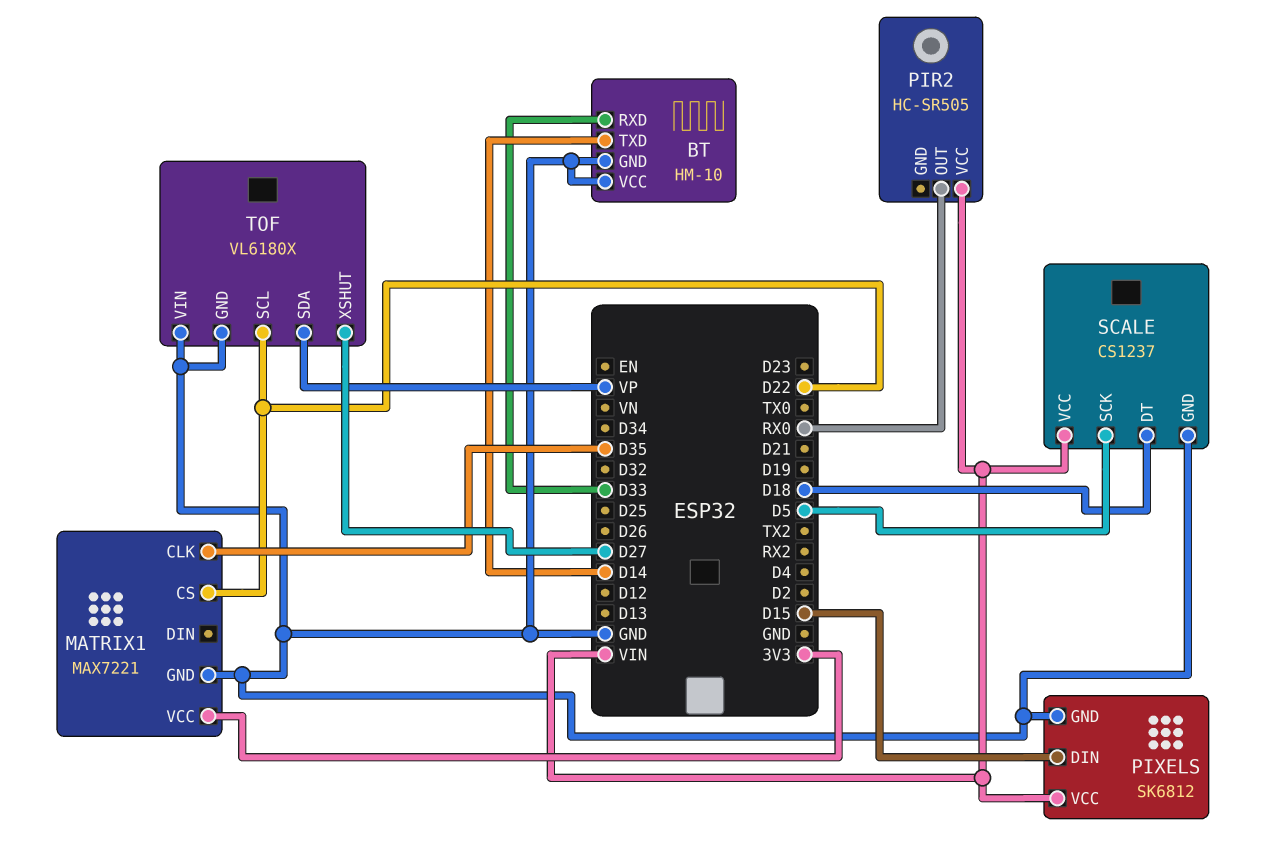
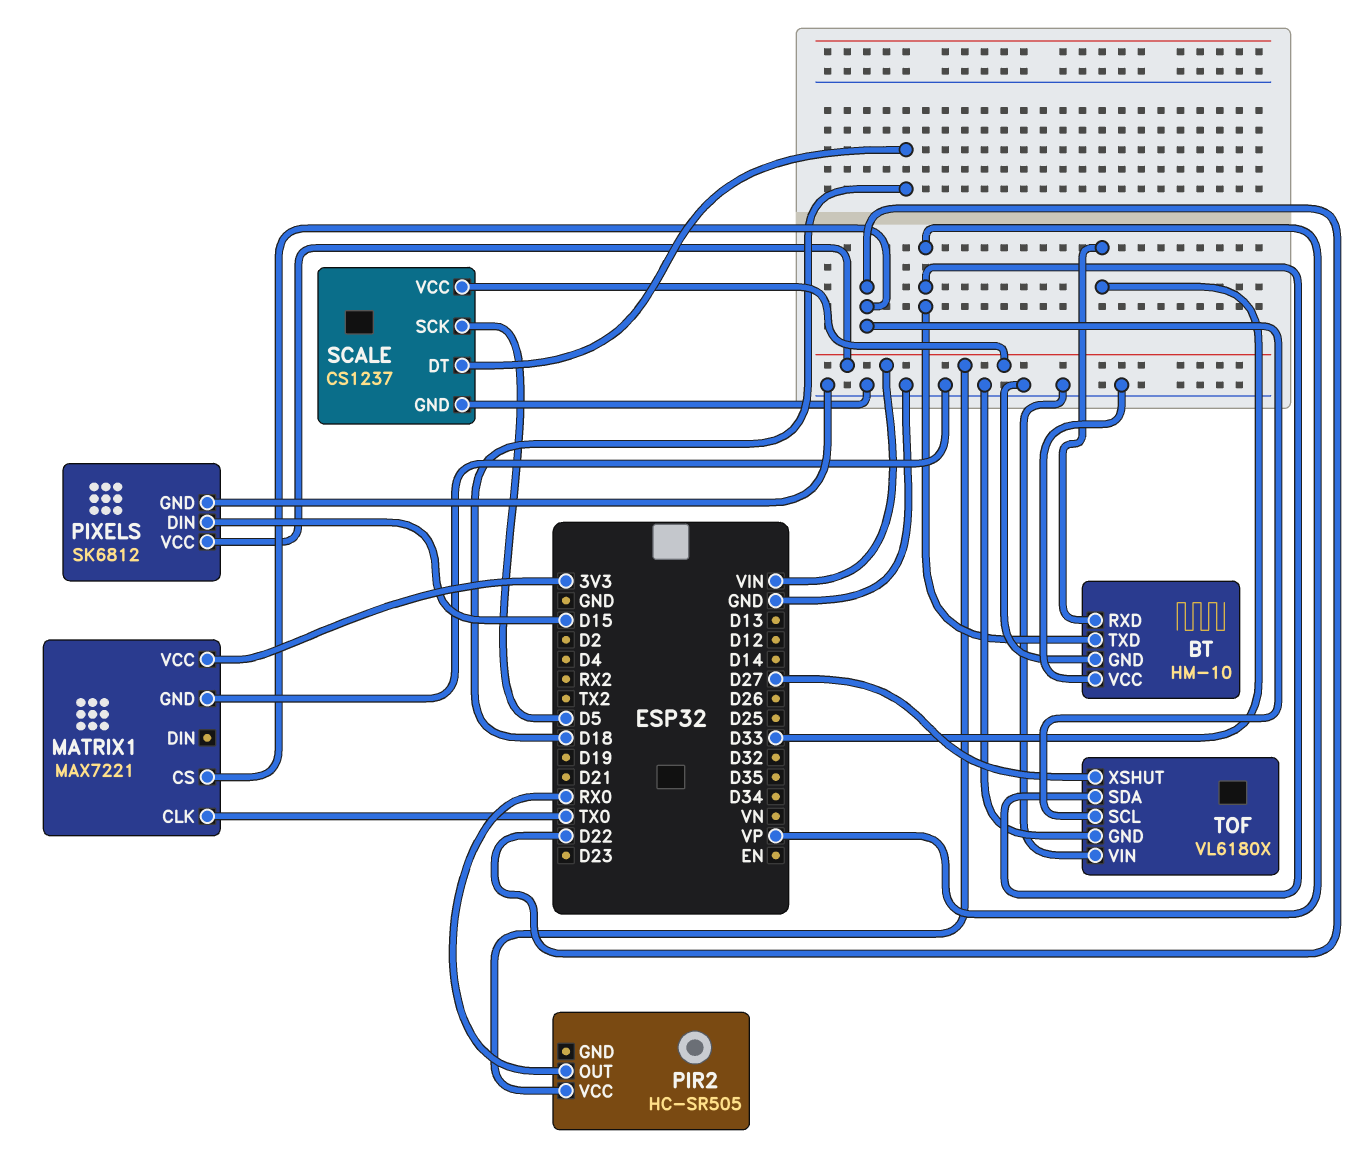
BT pin TXD: D14 -> VP
MATRIX1 pin CLK: D35 -> TX0

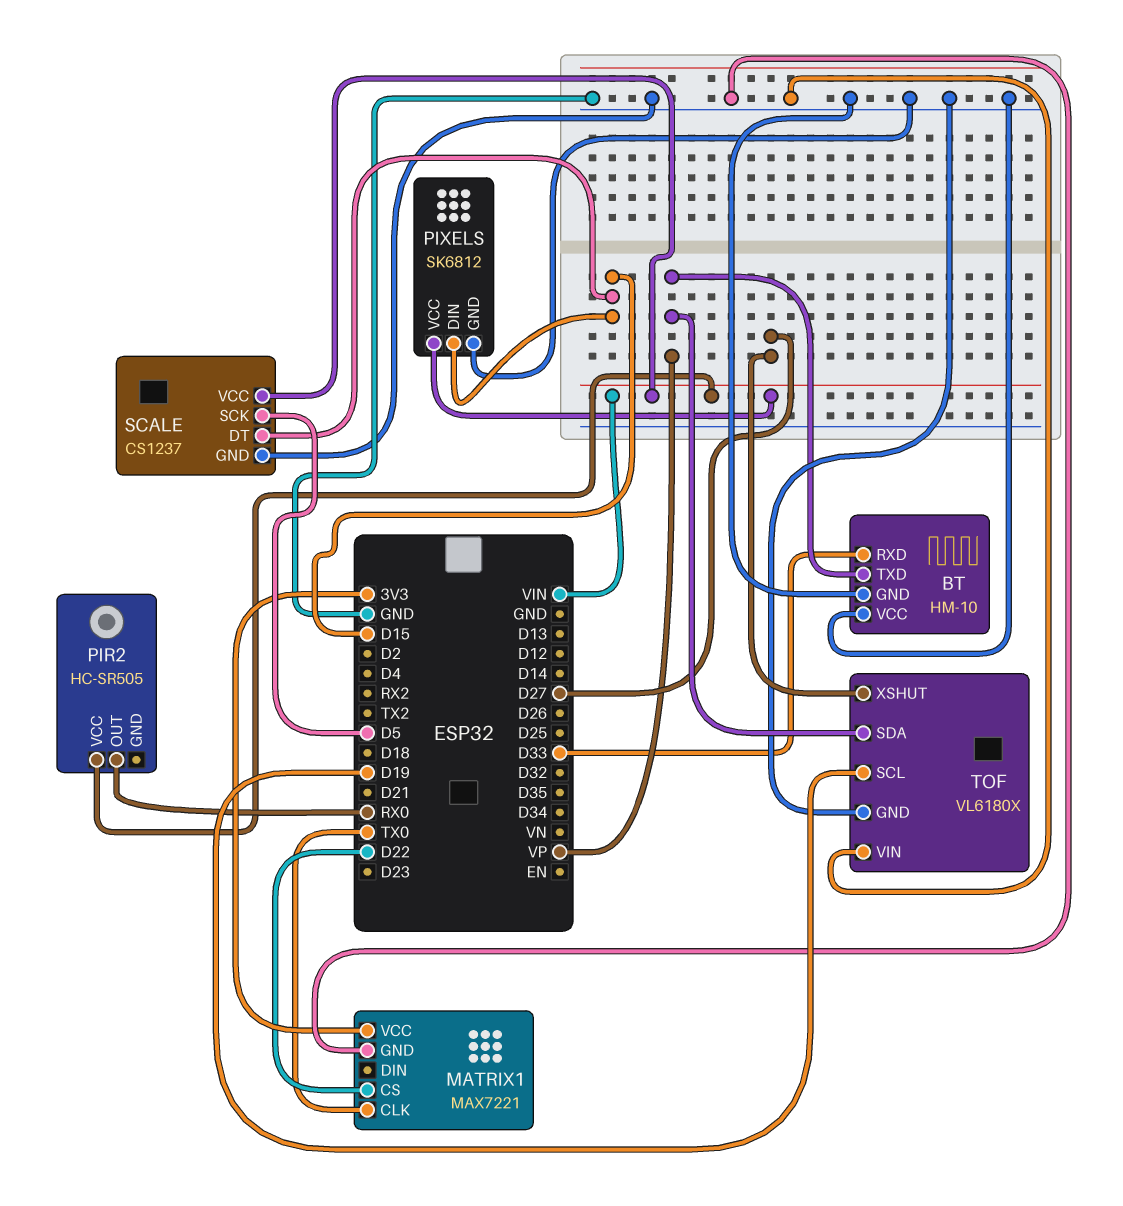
SCALE pin DT: D18 -> D15
TOF pin SCL: D22 -> D19

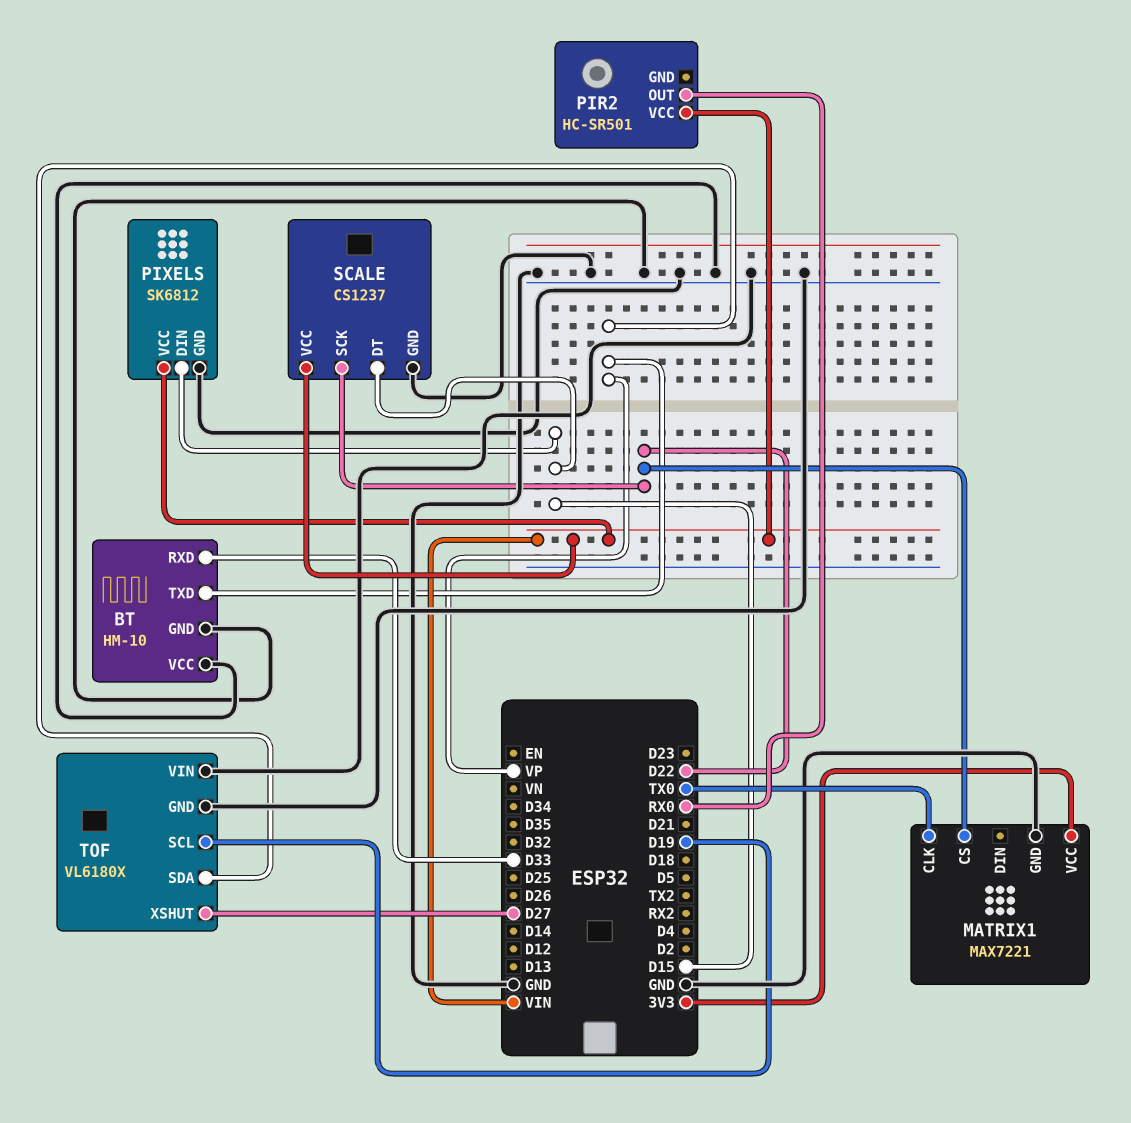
PIR2: HC-SR505 -> HC-SR501
SCALE pin SCK: D5 -> D22

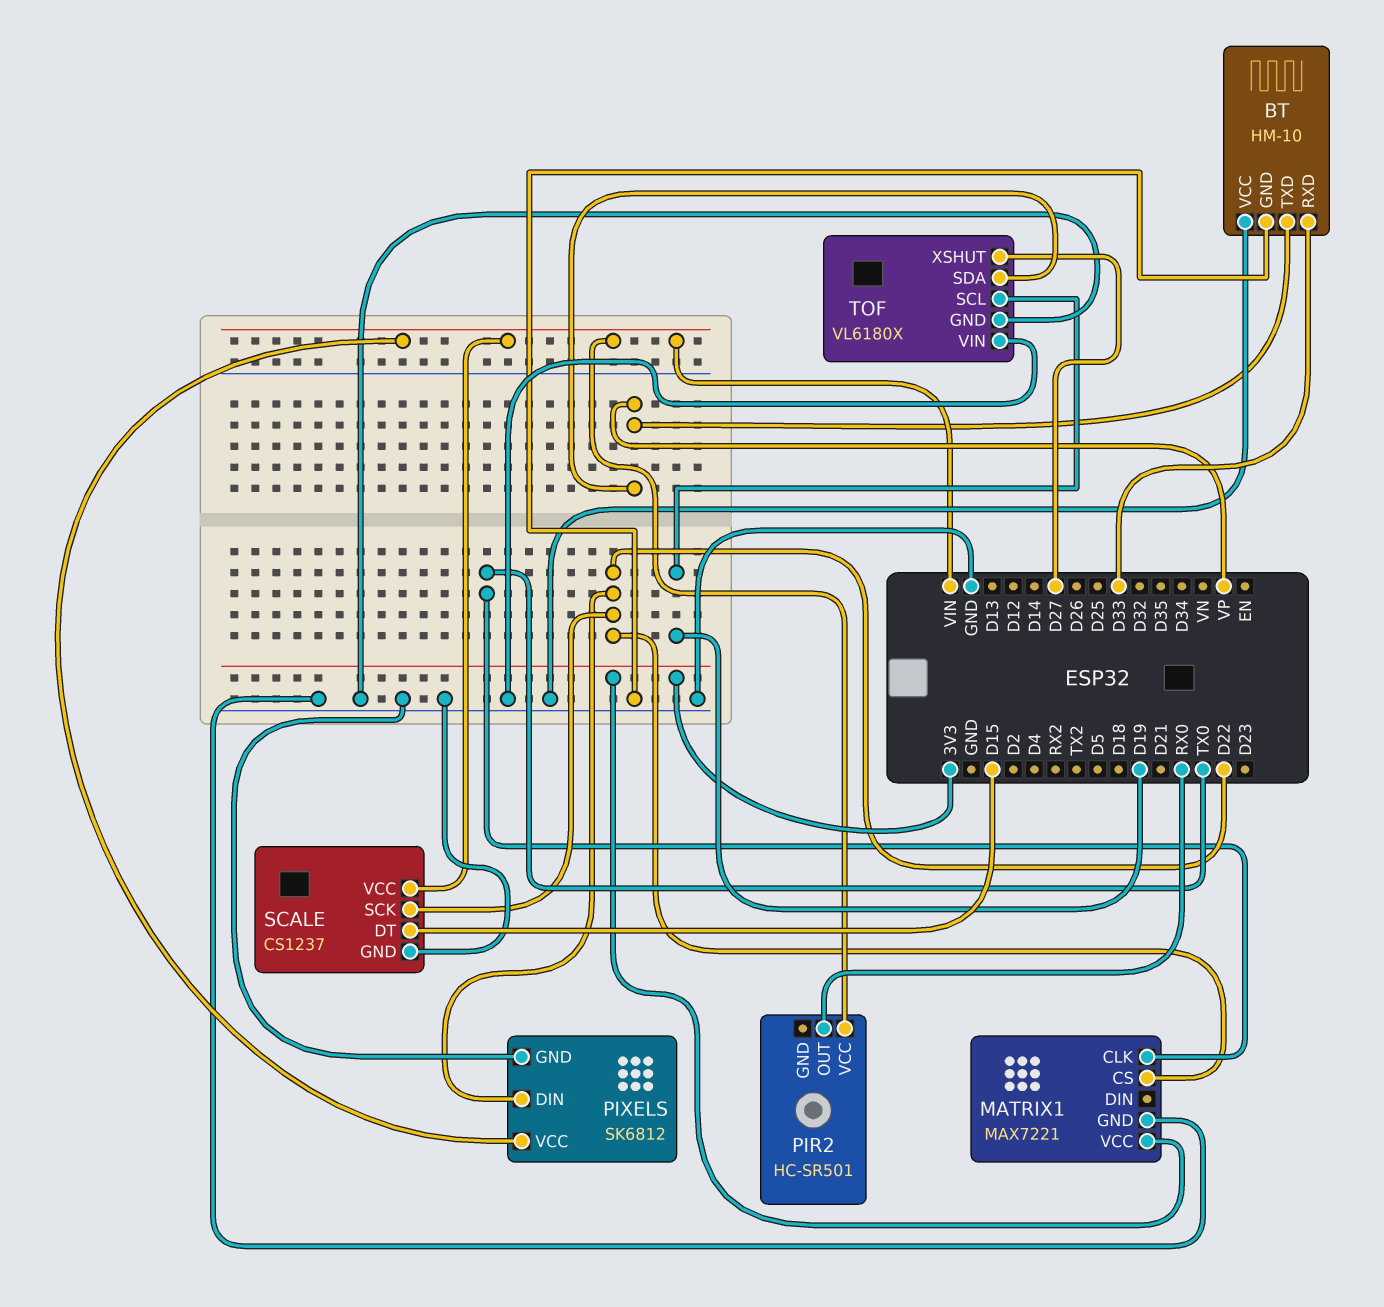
PIXELS pin DIN: D15 -> D22

